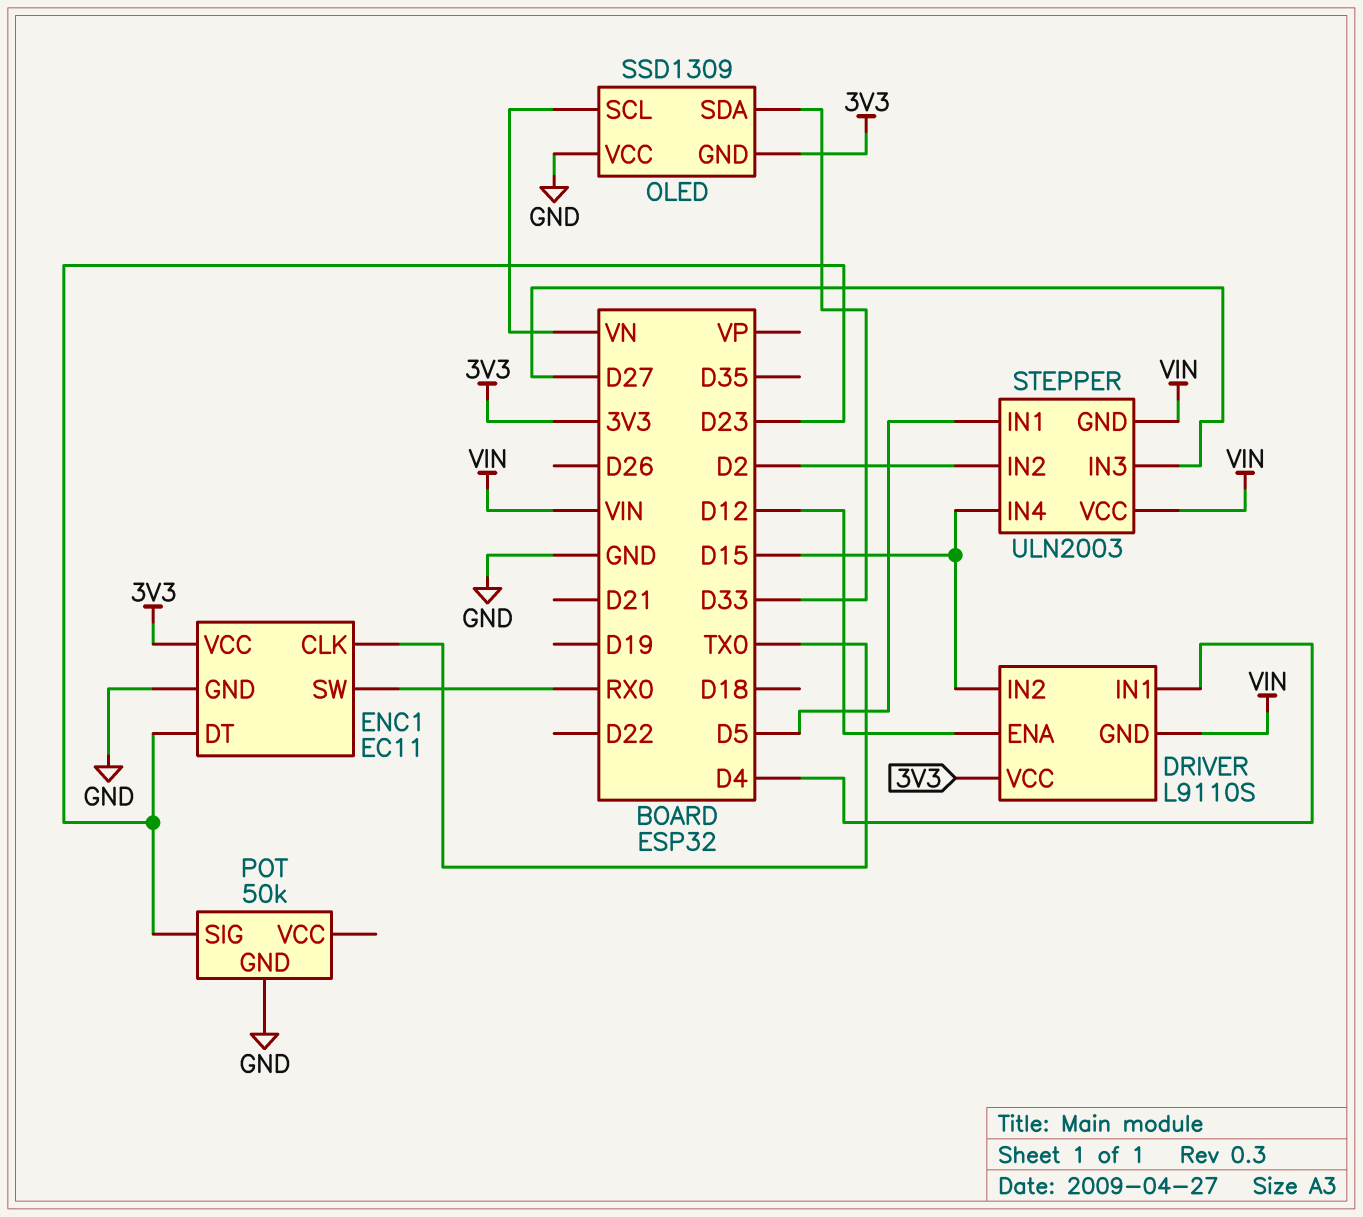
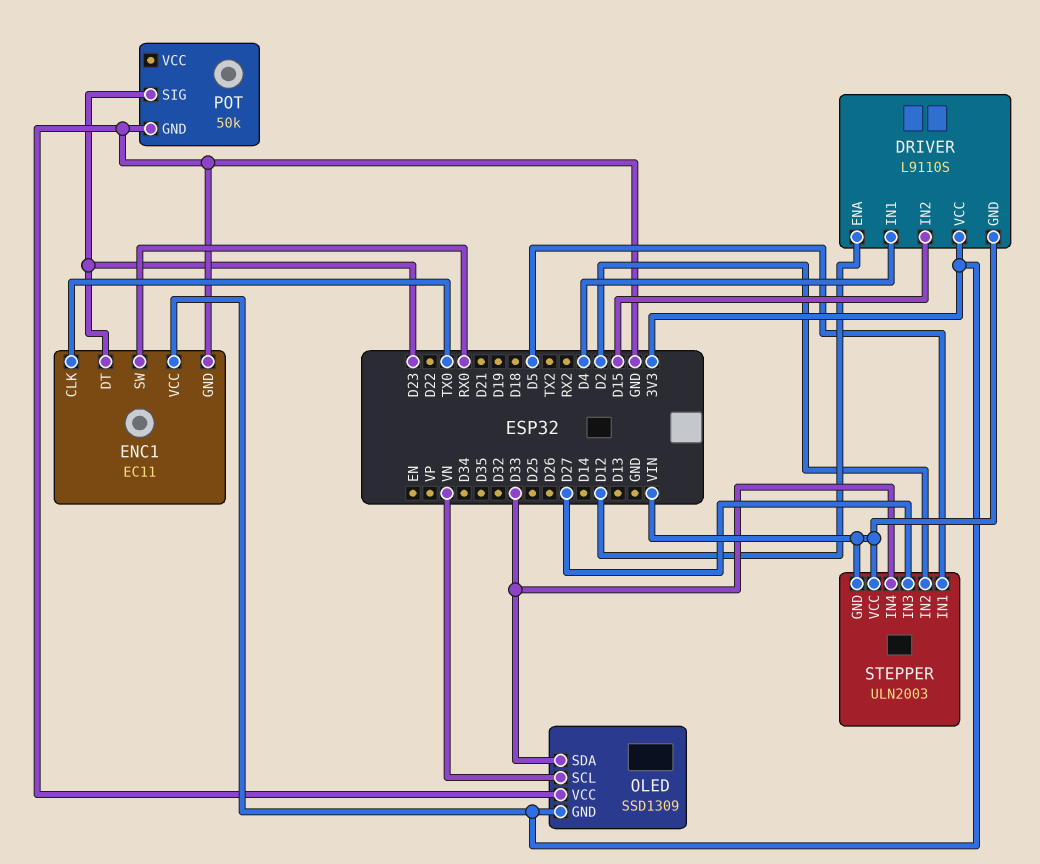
STEPPER pin IN4: D15 -> D33

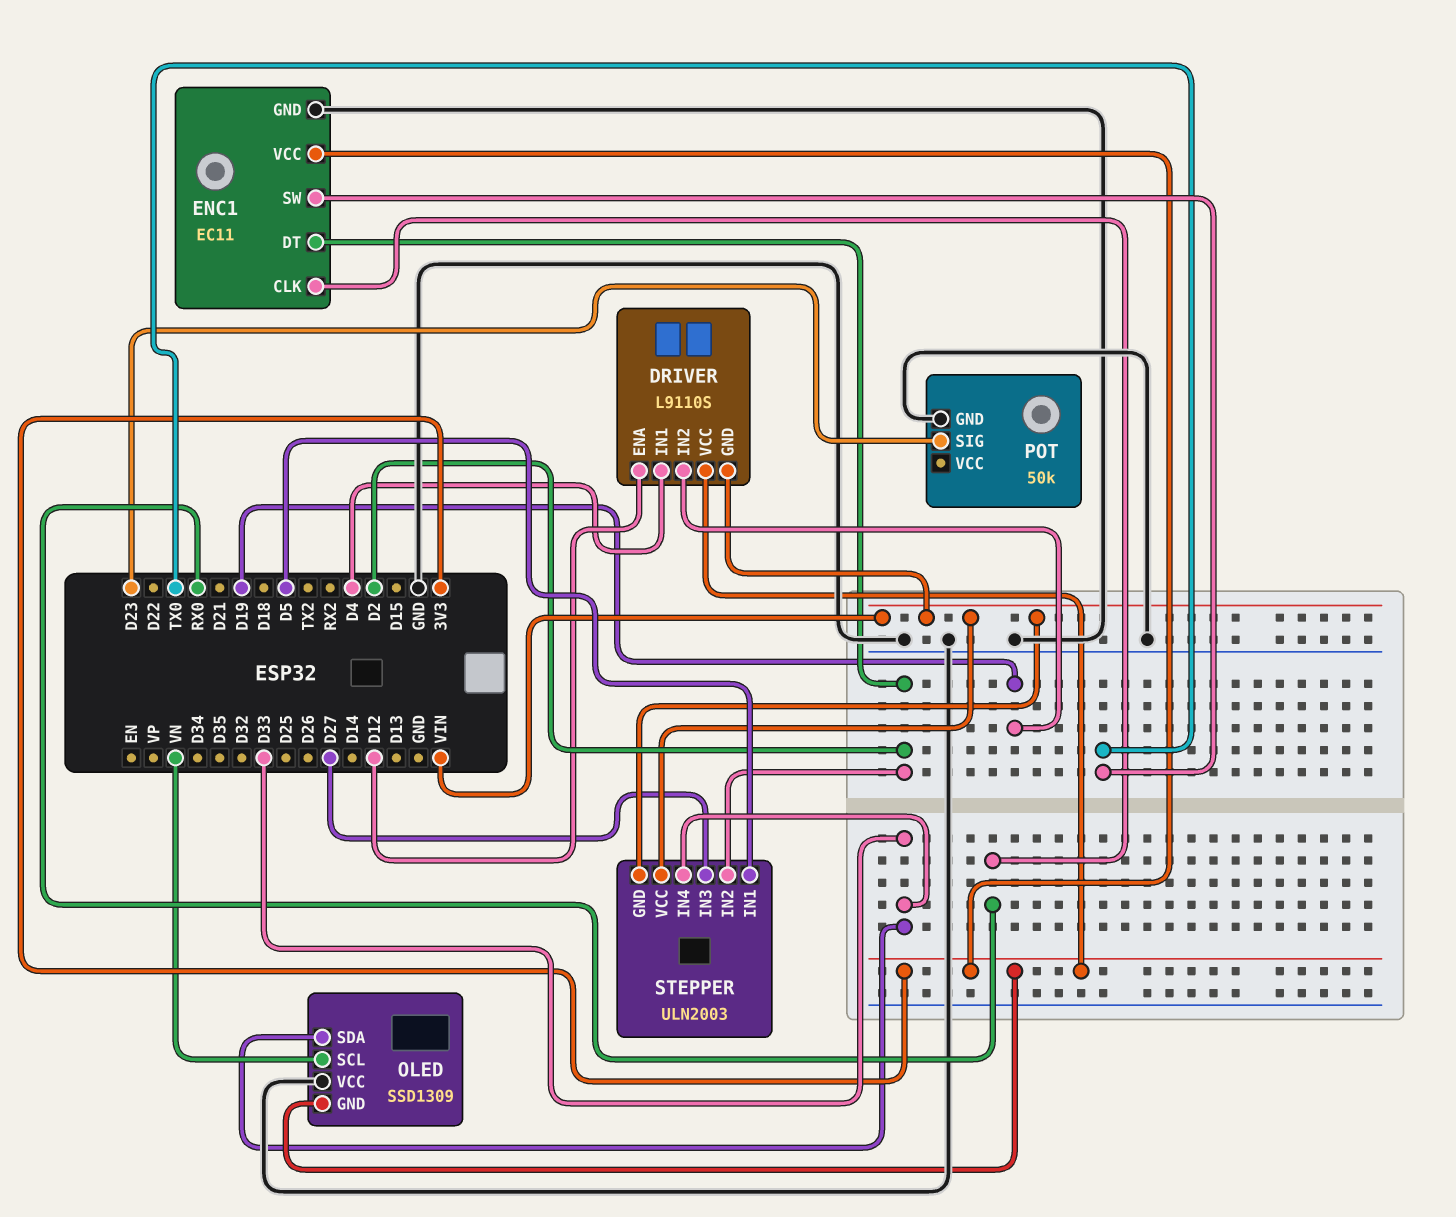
DRIVER pin IN2: D15 -> D19
ENC1 pin CLK: TX0 -> RX0
ENC1 pin DT: D23 -> D2
ENC1 pin SW: RX0 -> TX0

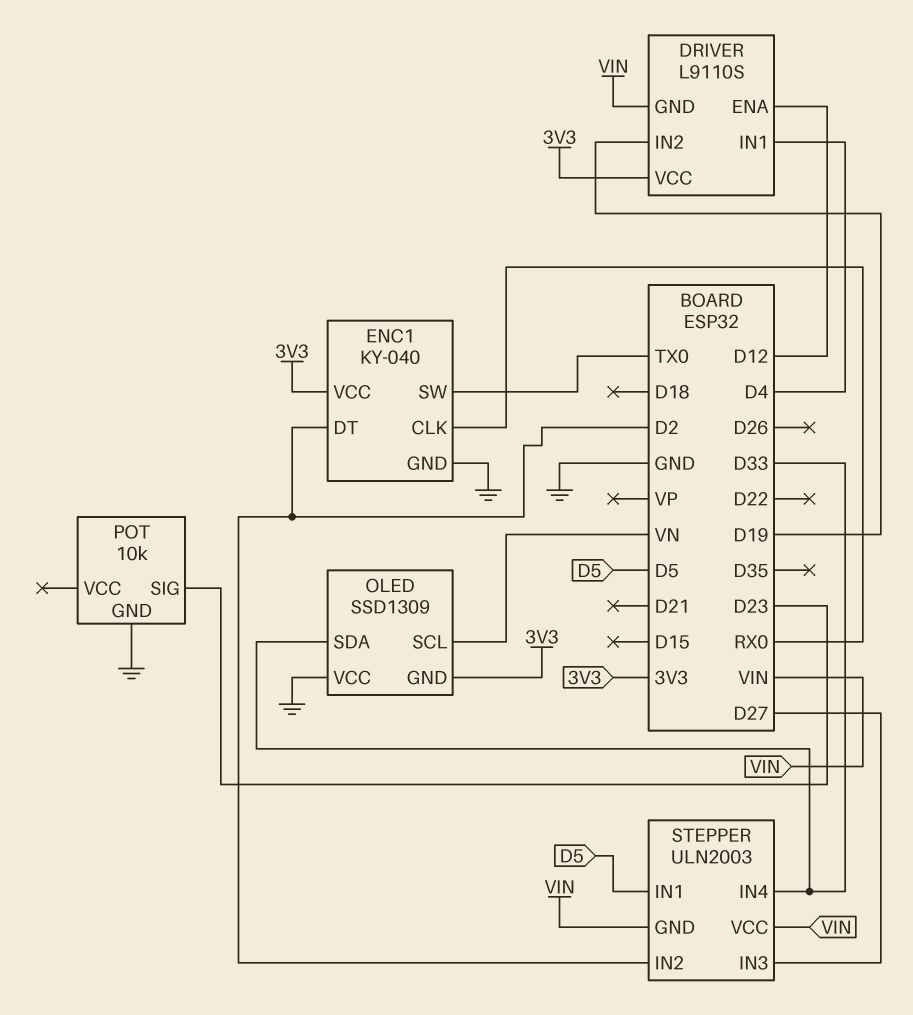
ENC1: EC11 -> KY-040
POT: 50k -> 10k

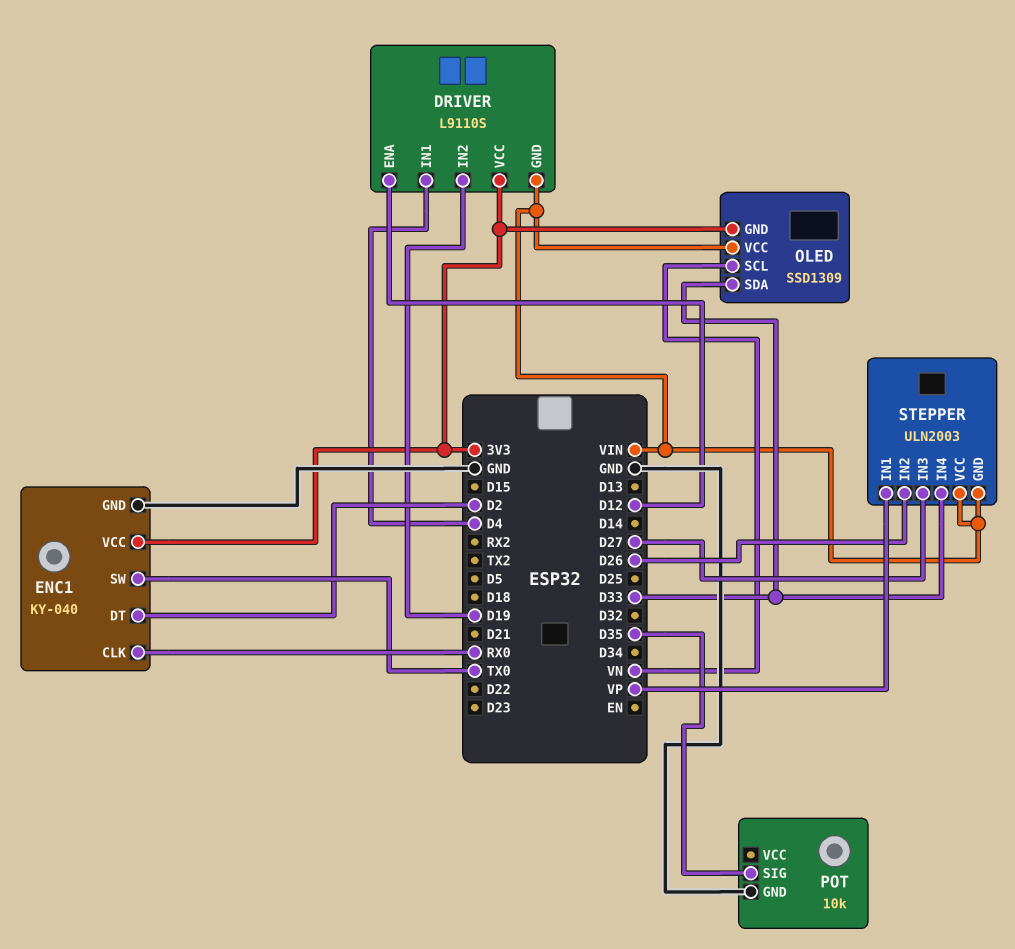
OLED pin VCC: GND -> VIN
POT pin SIG: D23 -> D35
STEPPER pin IN1: D5 -> VP
STEPPER pin IN2: D2 -> D26

